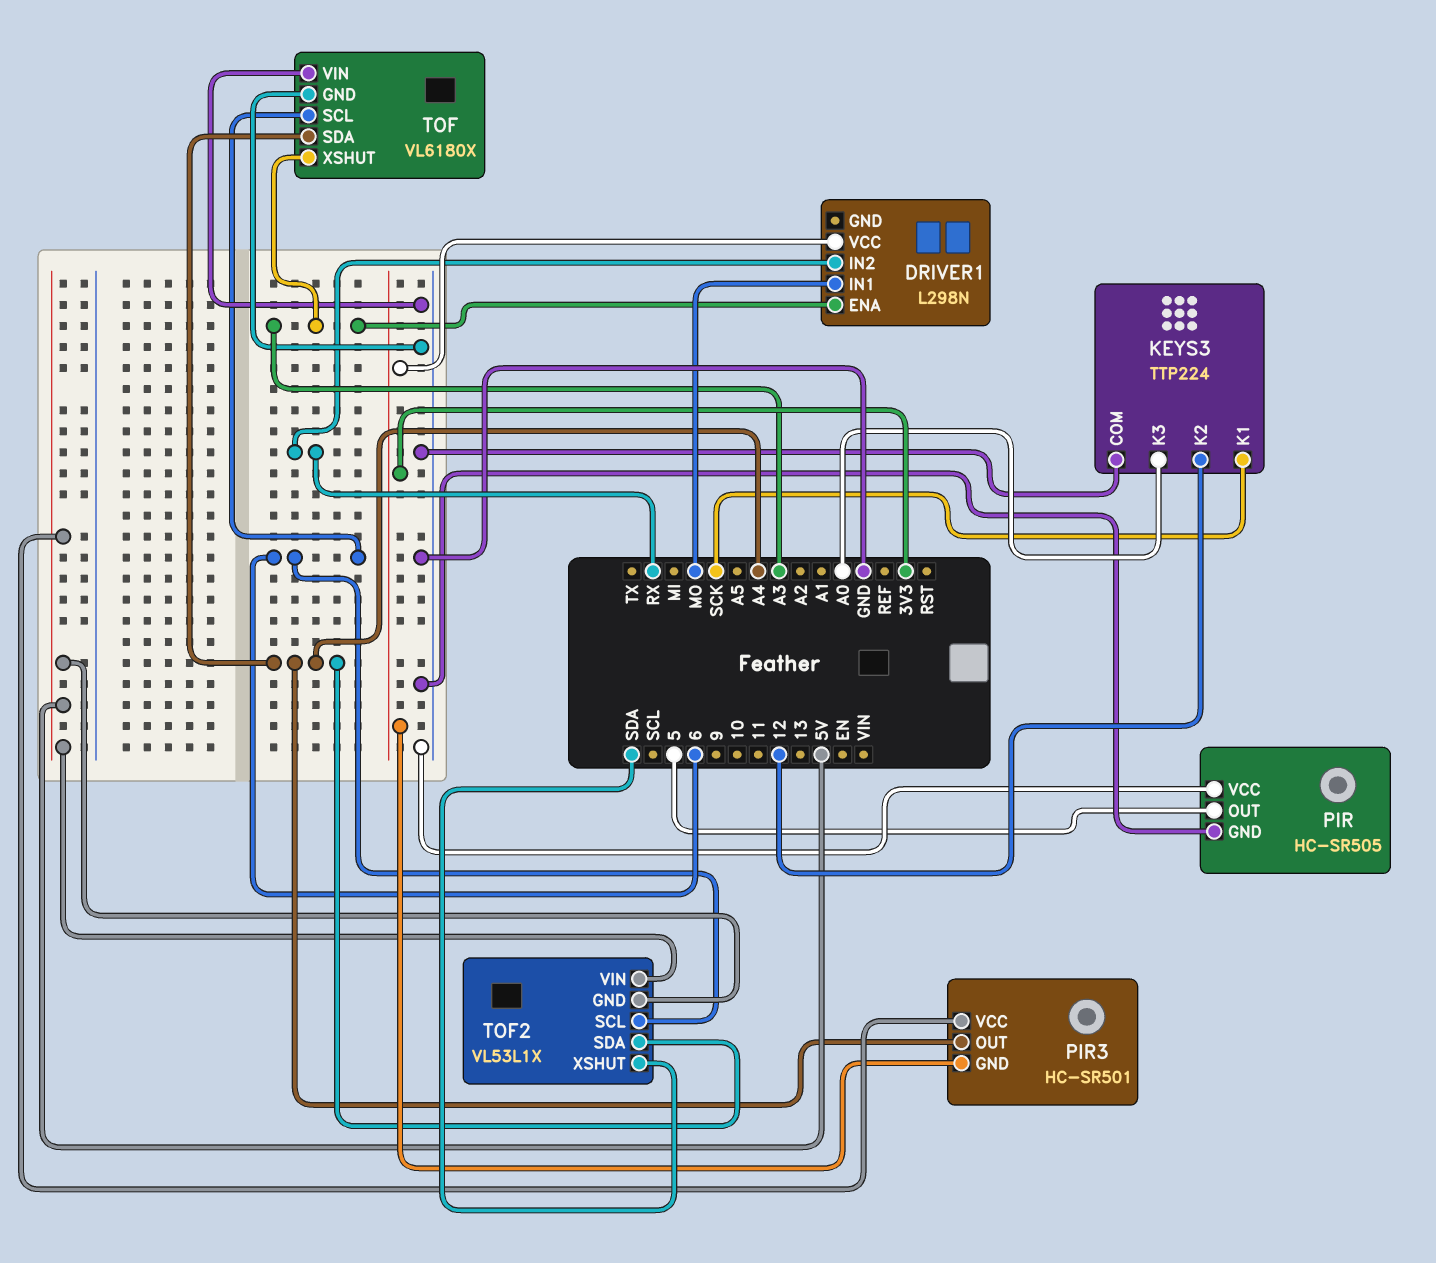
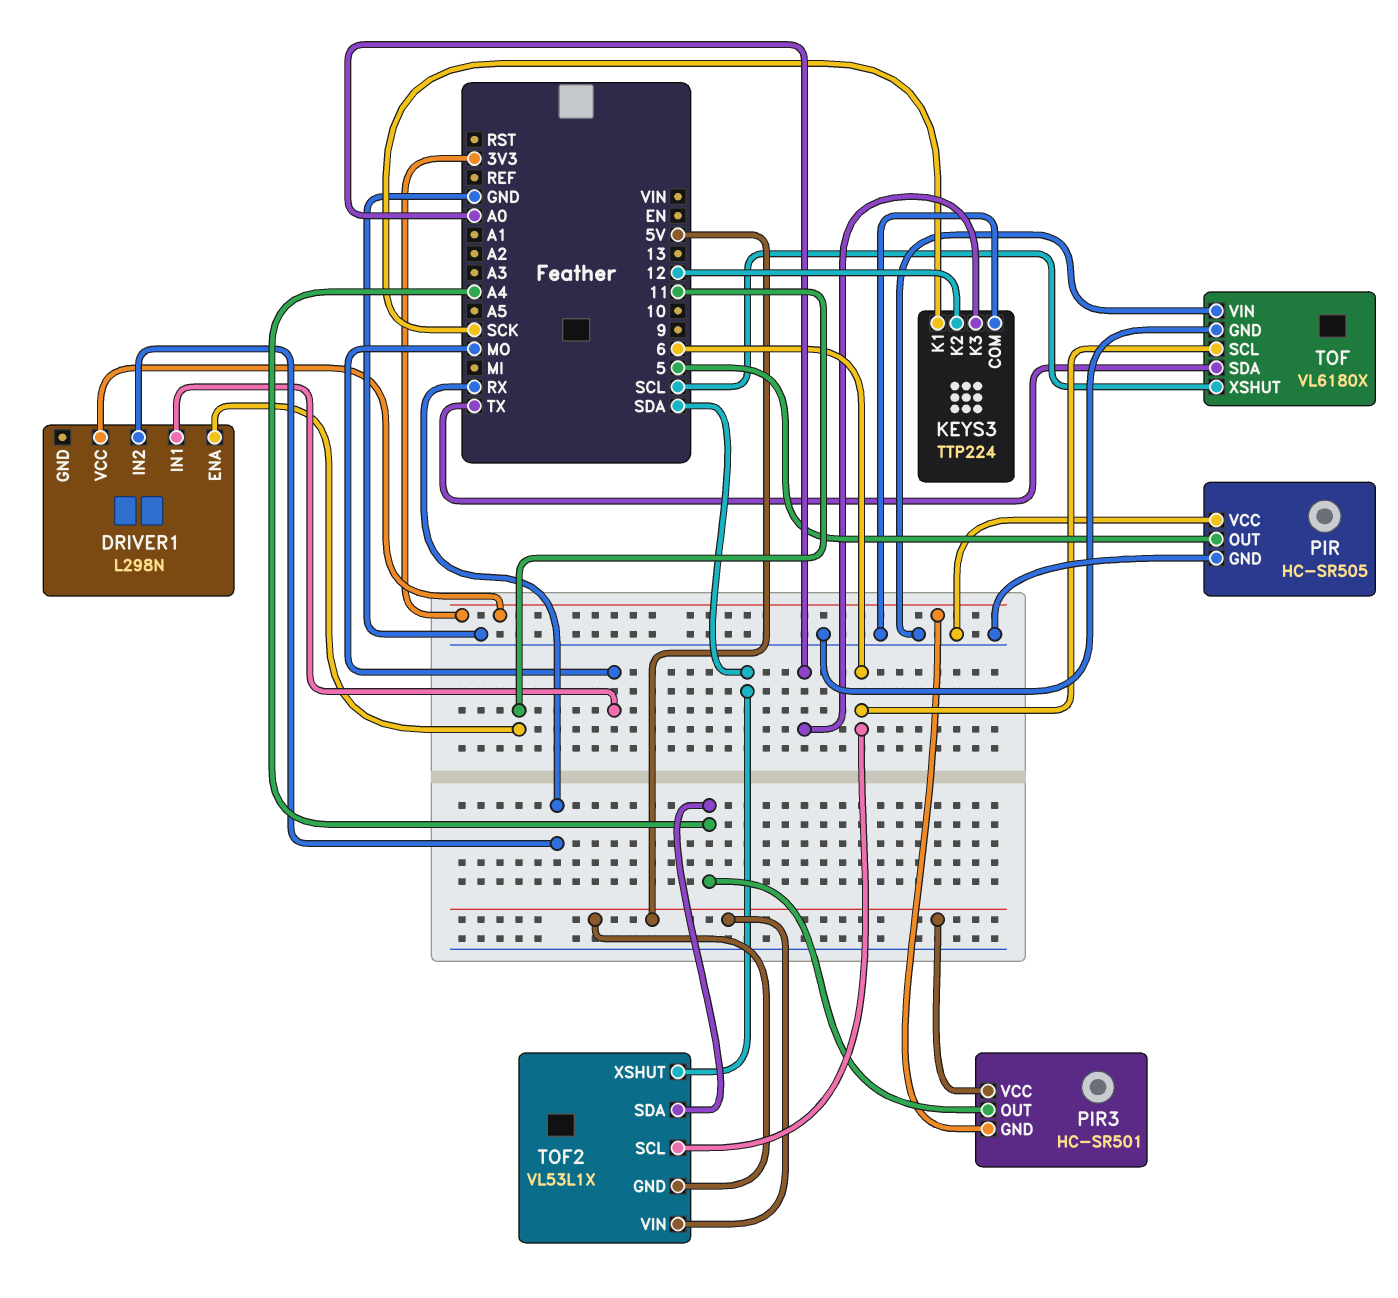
DRIVER1 pin ENA: A3 -> 11
TOF pin SDA: A4 -> TX
TOF pin XSHUT: A3 -> SCL

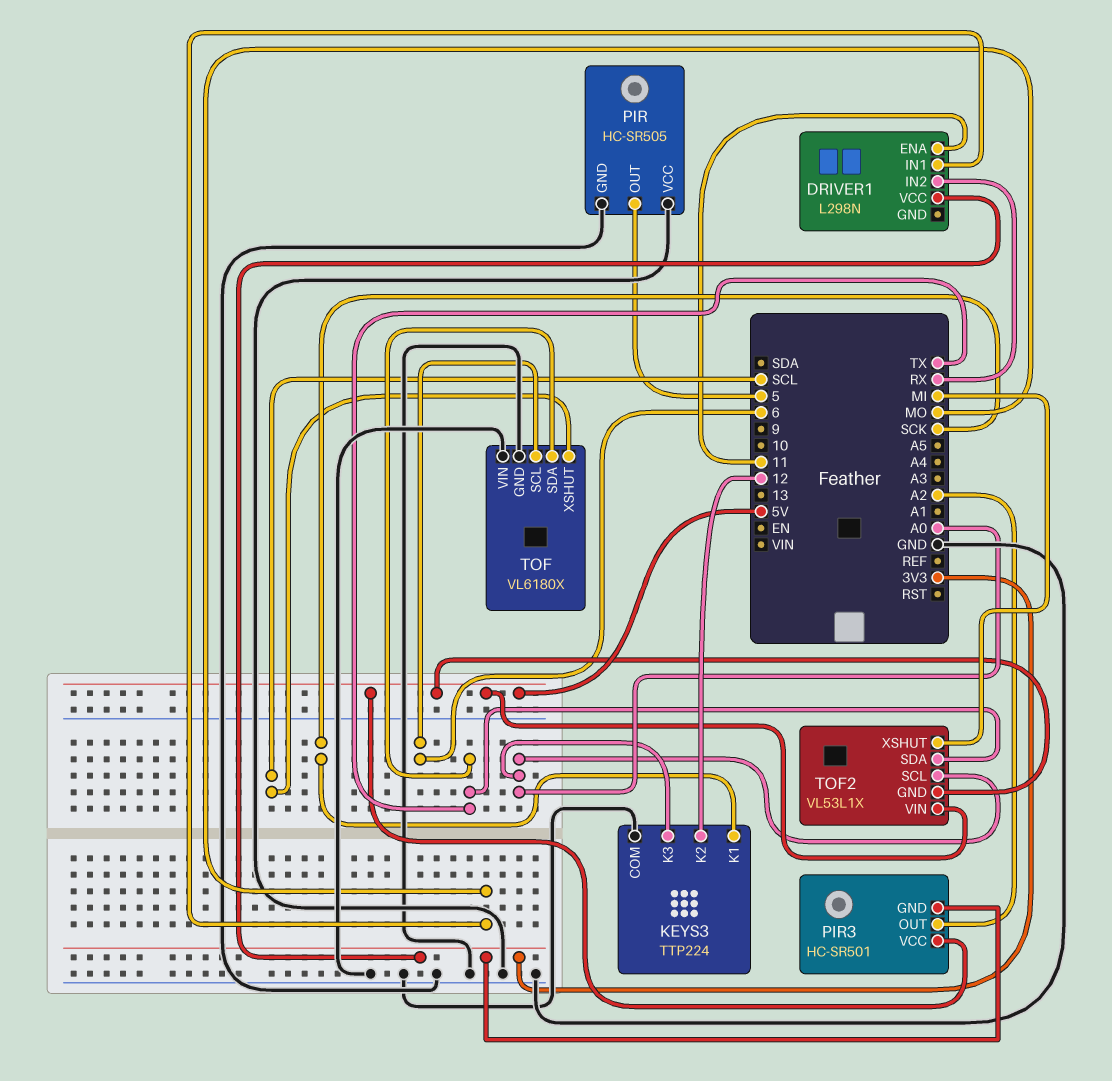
PIR3 pin OUT: A4 -> A2
TOF2 pin SCL: 6 -> A0
TOF2 pin SDA: A4 -> TX
TOF2 pin XSHUT: SDA -> MI

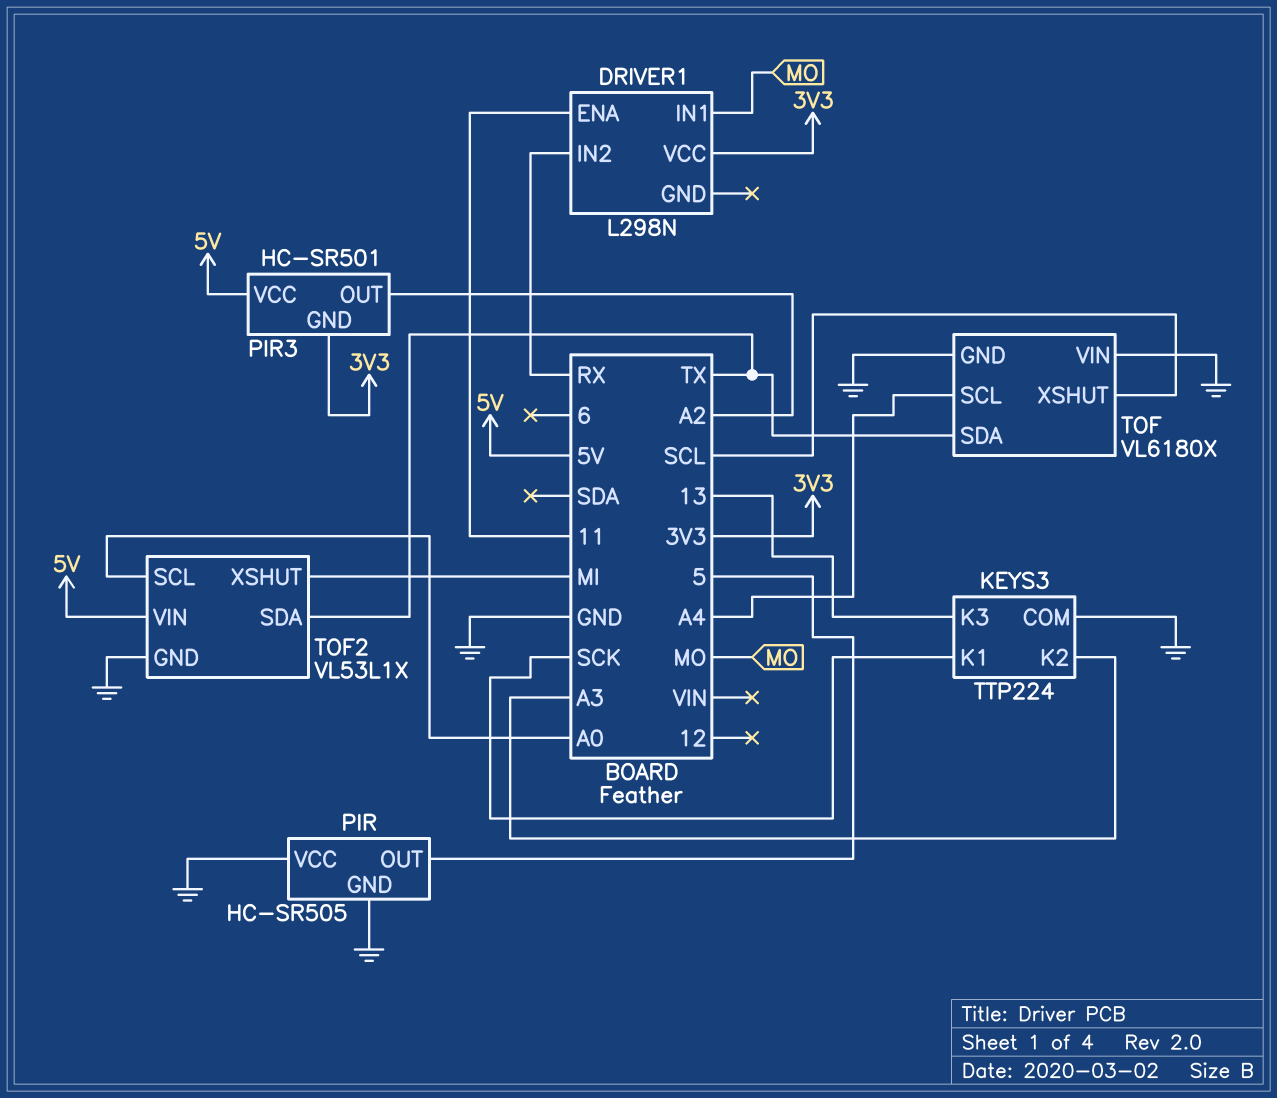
KEYS3 pin K2: 12 -> A3
KEYS3 pin K3: A0 -> 13
TOF pin SCL: 6 -> A4
TOF2 pin GND: 5V -> GND

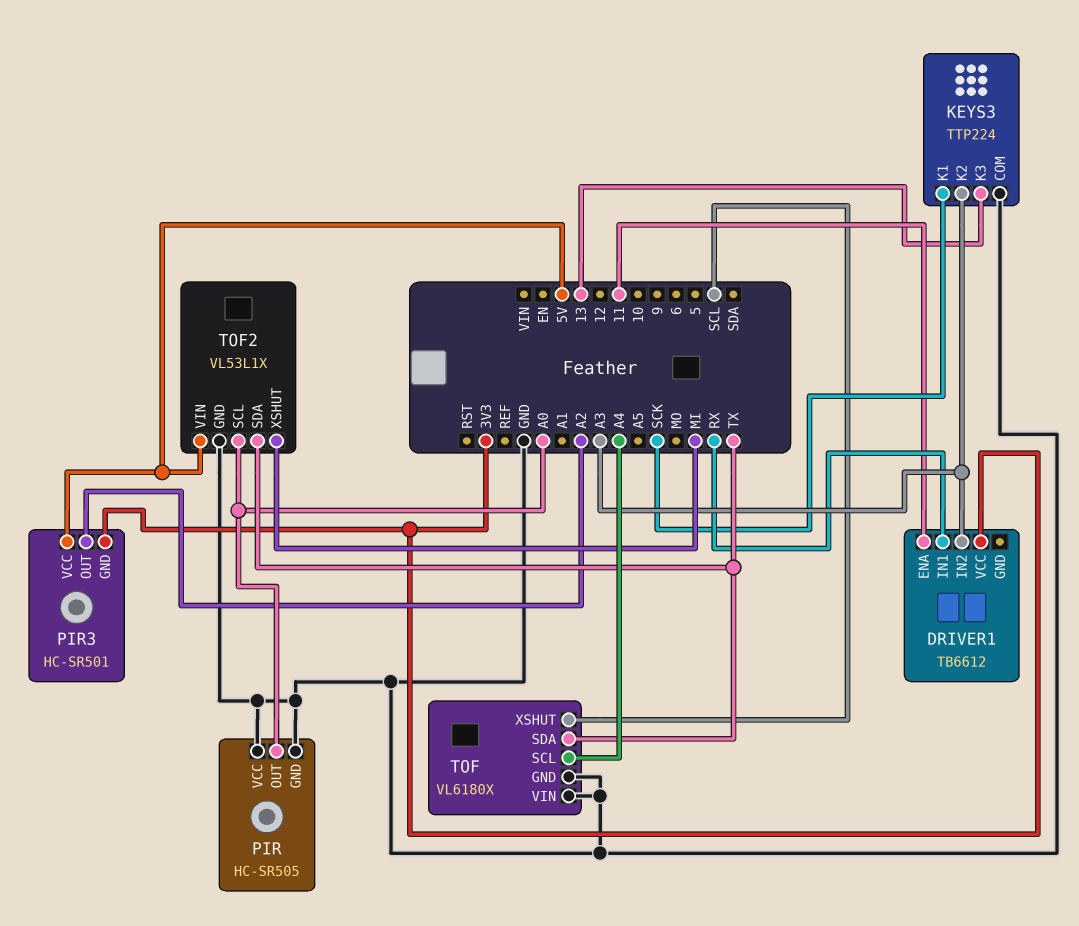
DRIVER1: L298N -> TB6612
DRIVER1 pin IN1: MO -> RX
DRIVER1 pin IN2: RX -> A3
PIR pin OUT: 5 -> A0

